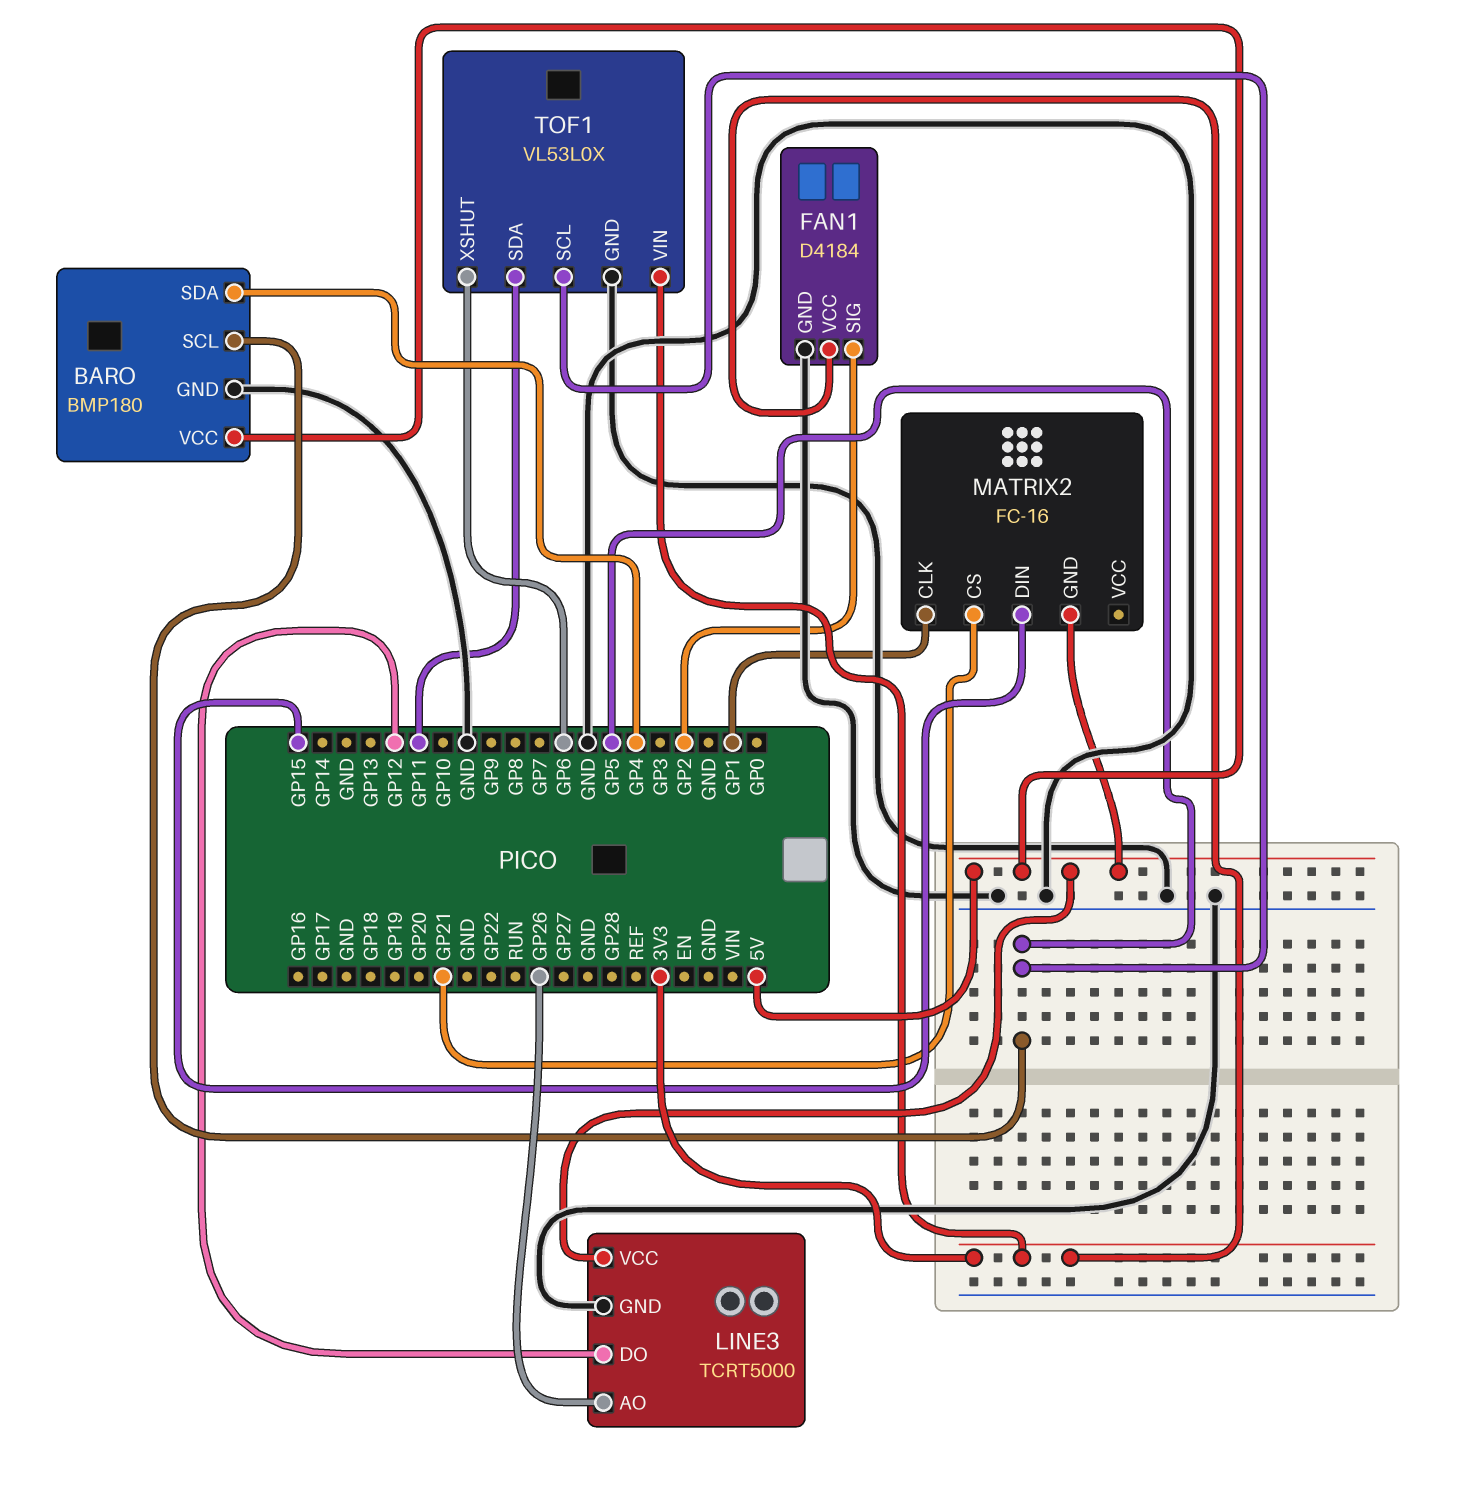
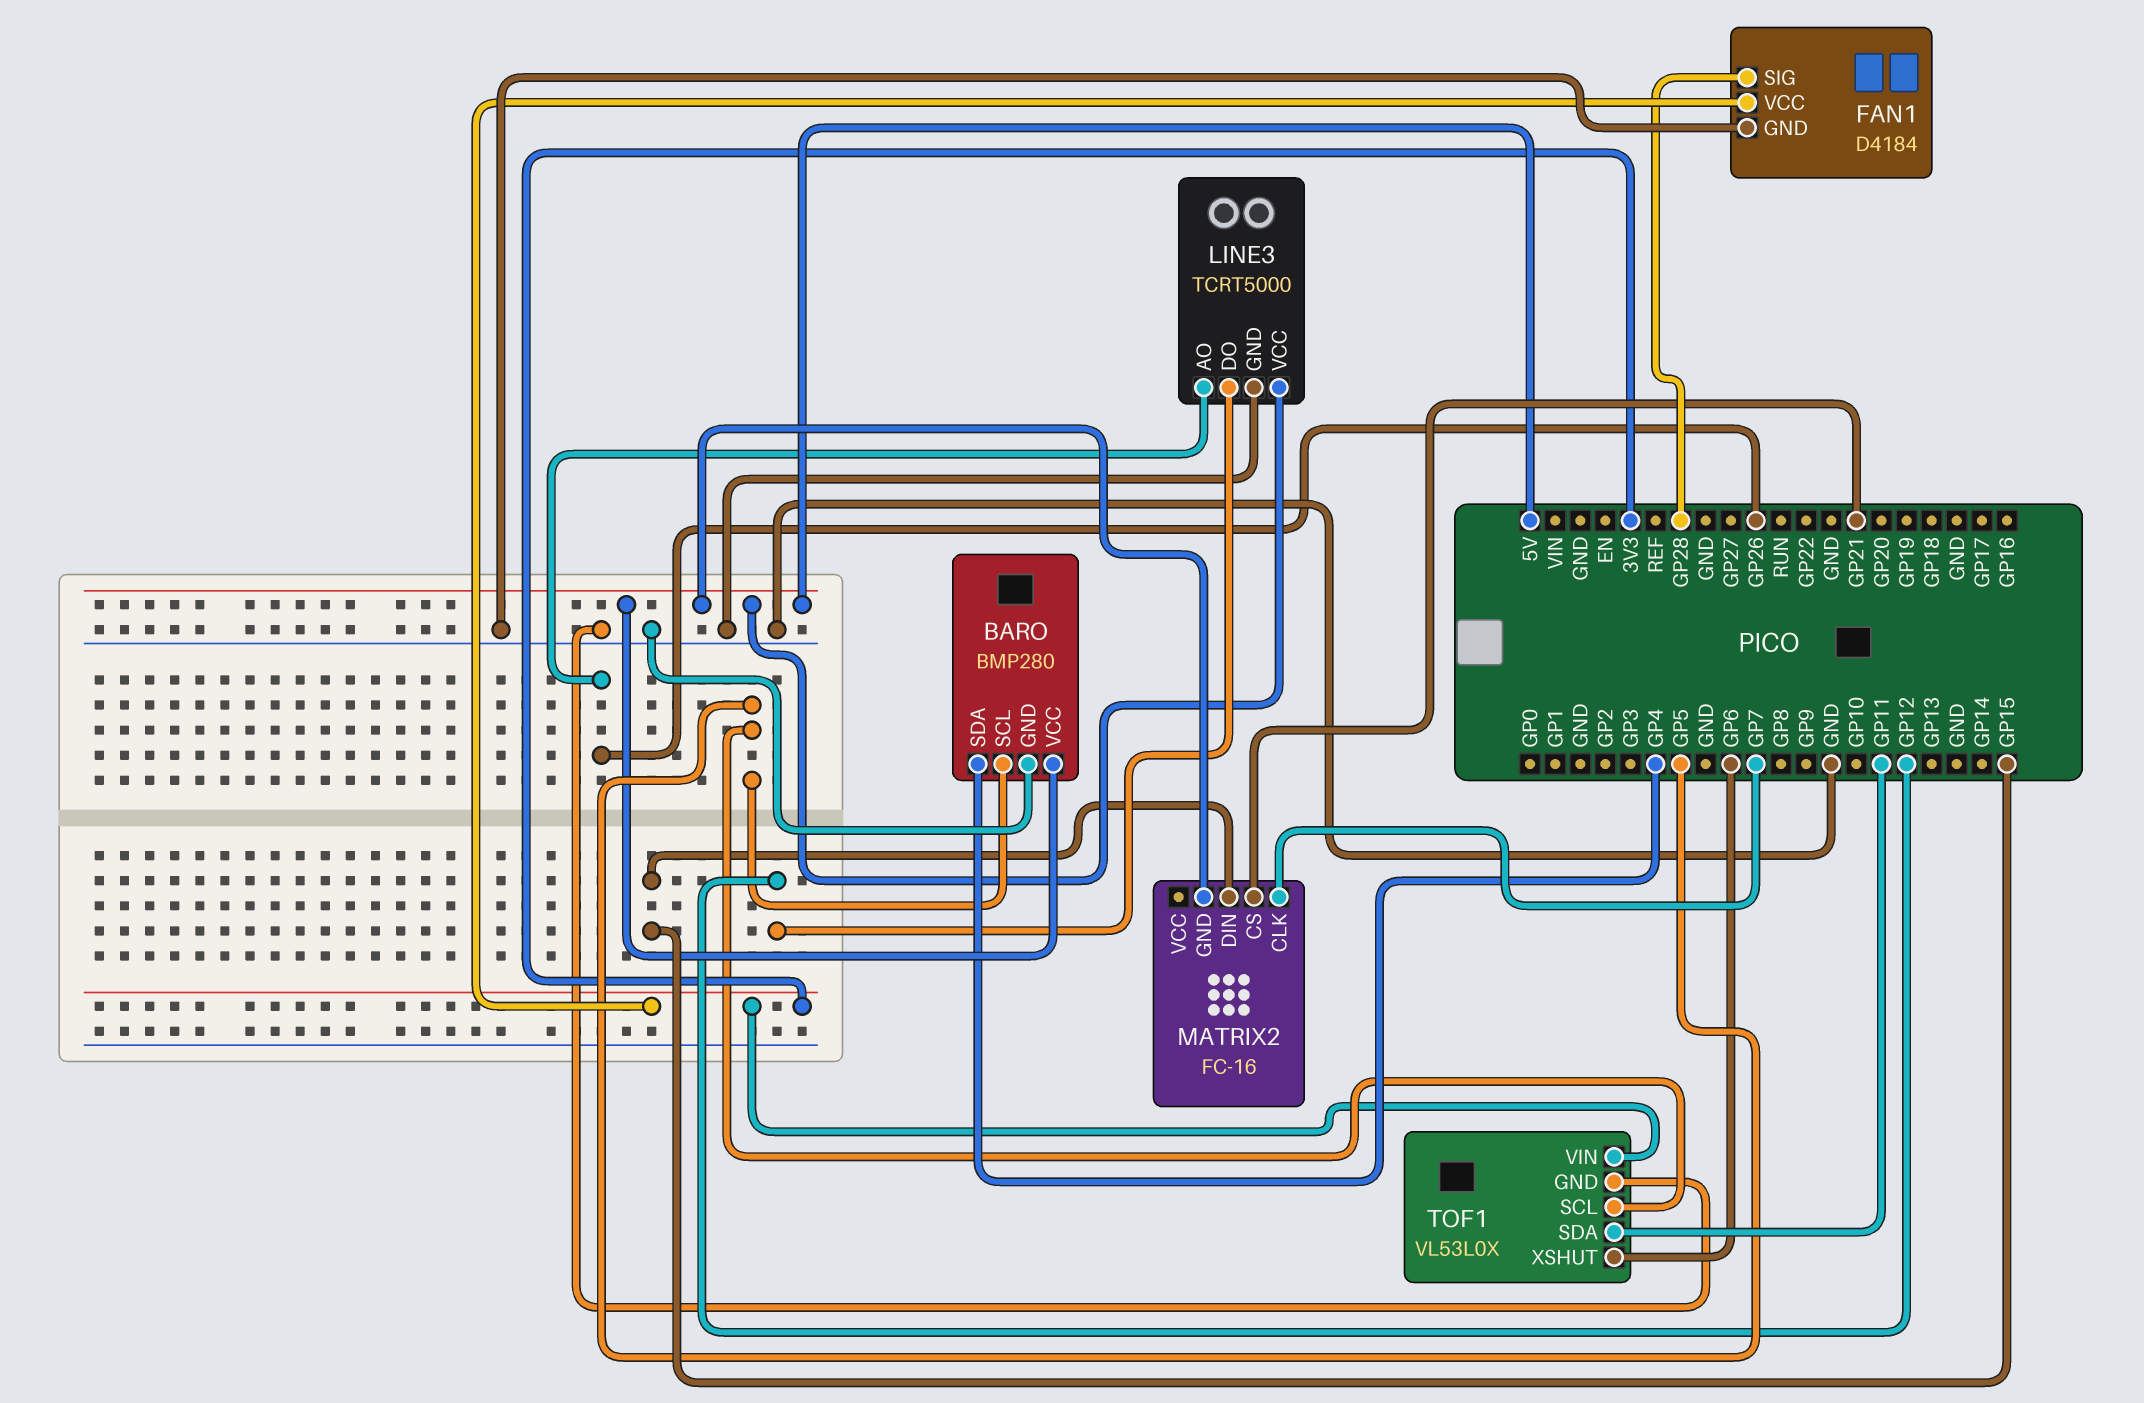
BARO: BMP180 -> BMP280
FAN1 pin SIG: GP2 -> GP28
MATRIX2 pin CLK: GP1 -> GP7

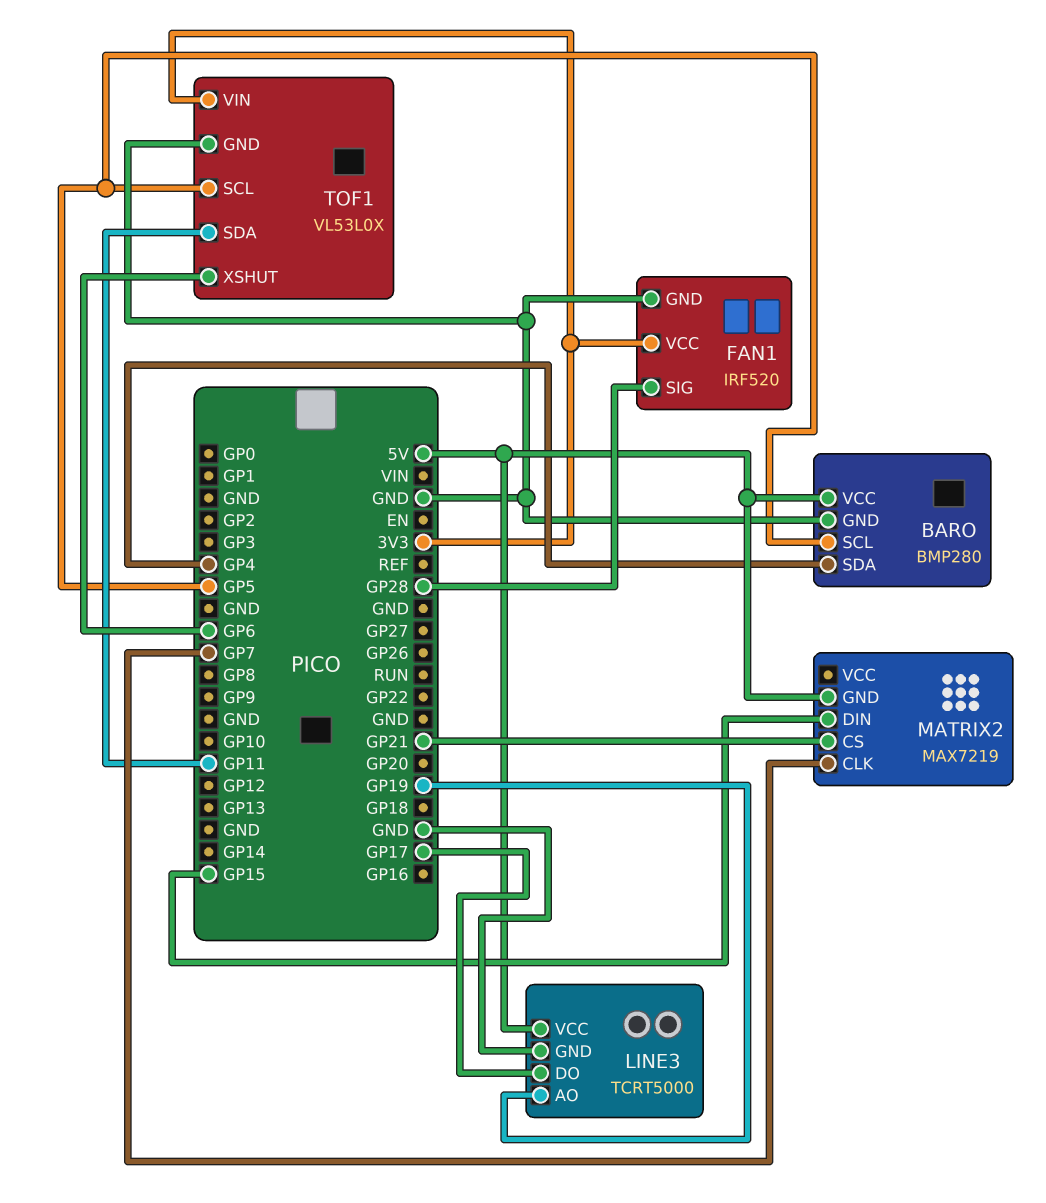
FAN1: D4184 -> IRF520
LINE3 pin AO: GP26 -> GP19
LINE3 pin DO: GP12 -> GP17
MATRIX2: FC-16 -> MAX7219

